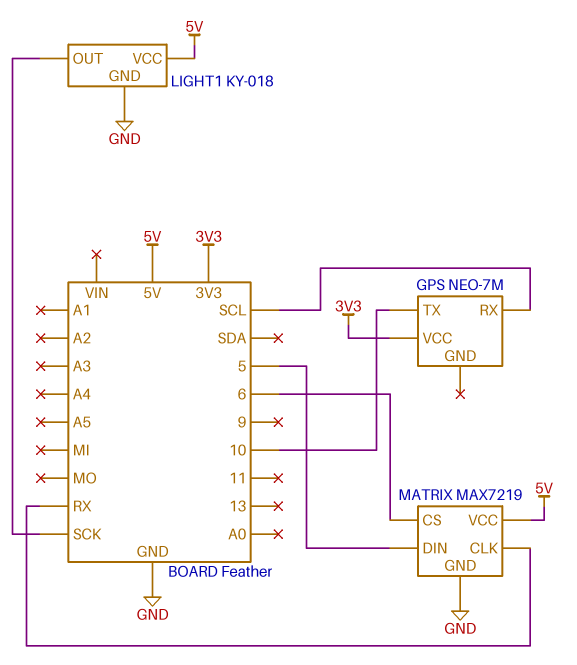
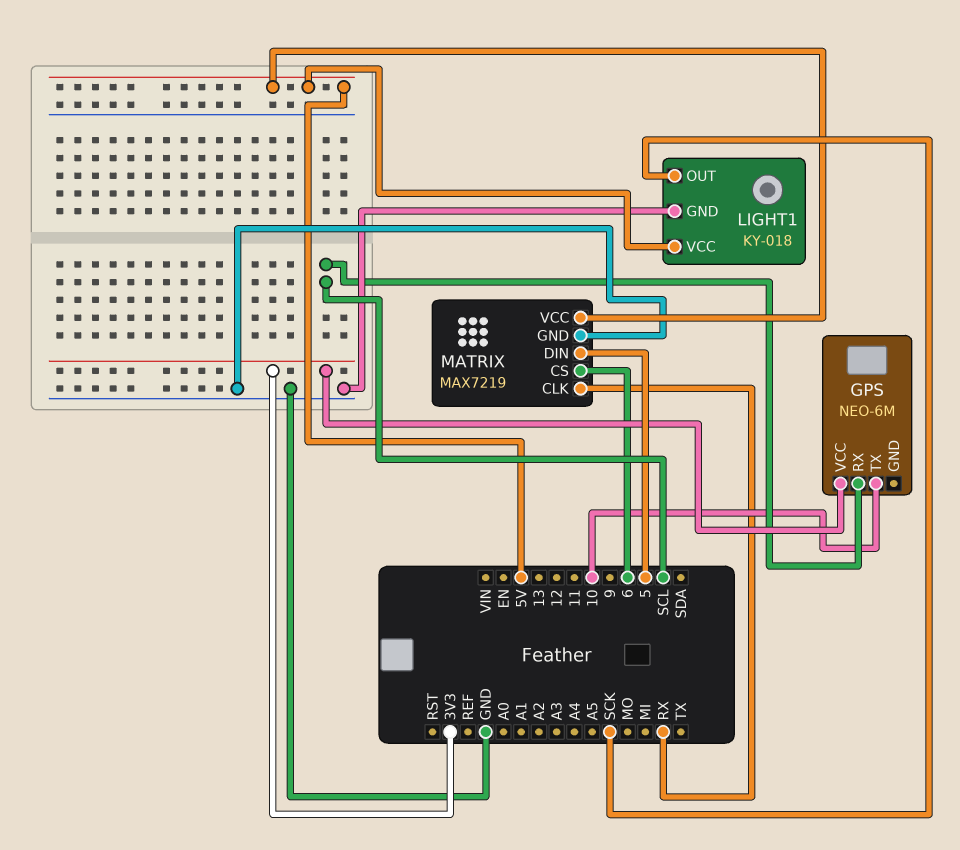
GPS: NEO-7M -> NEO-6M

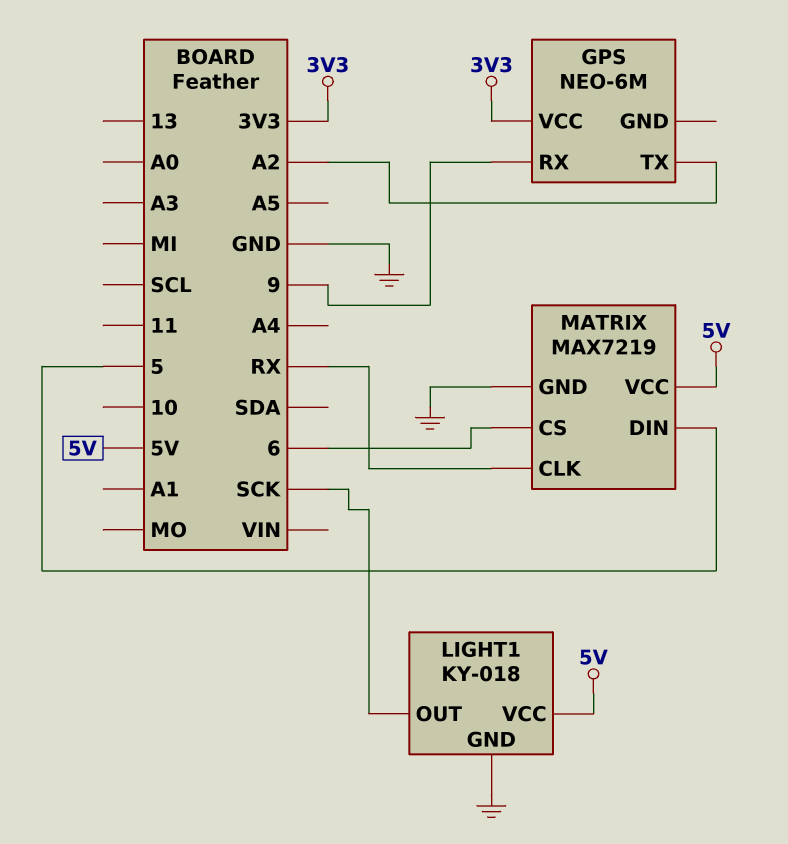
GPS pin RX: SCL -> 9
GPS pin TX: 10 -> A2

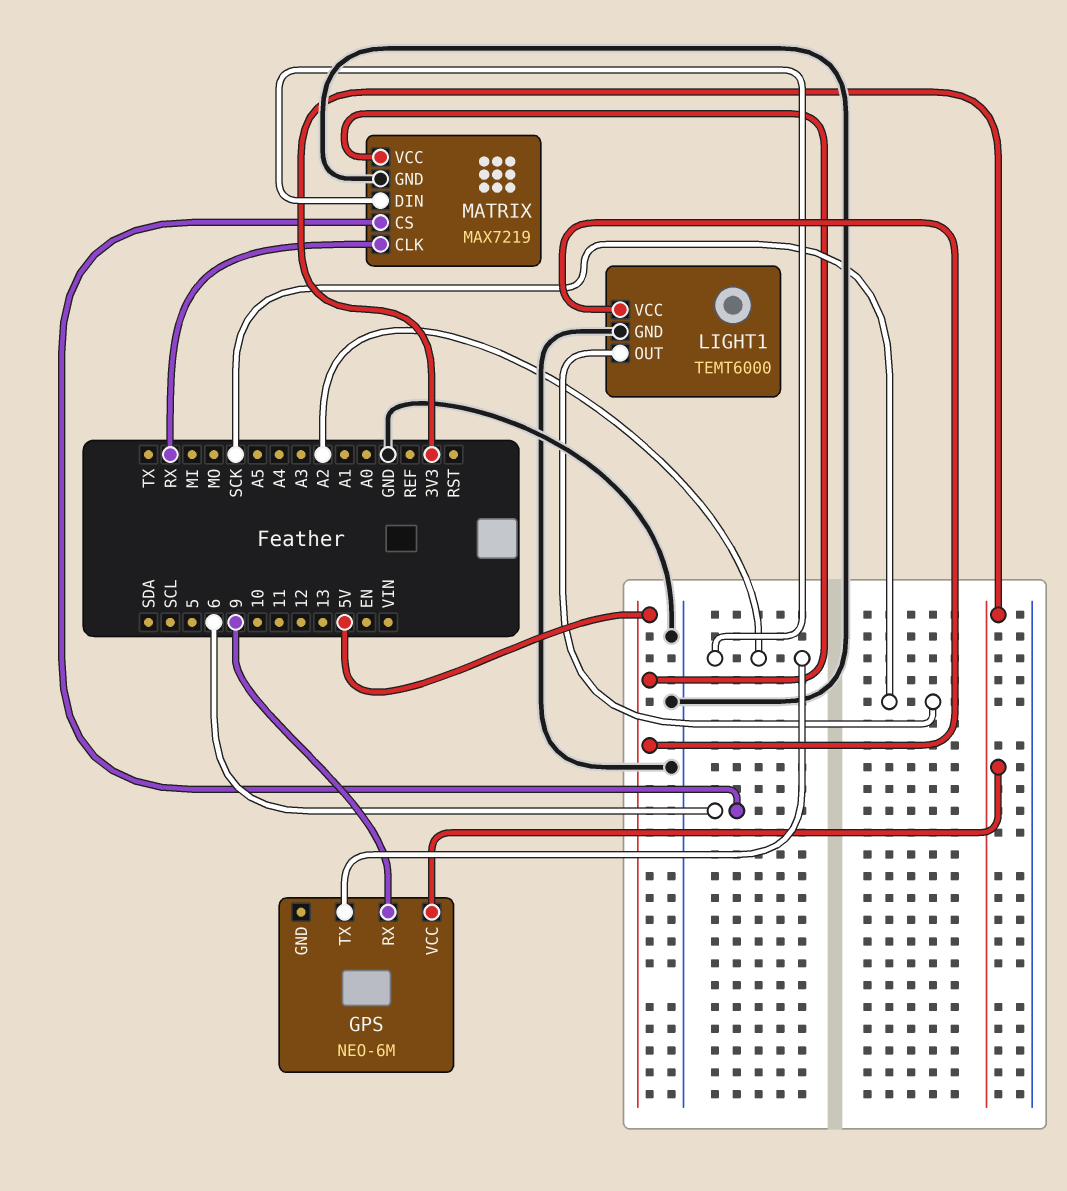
LIGHT1: KY-018 -> TEMT6000
MATRIX pin DIN: 5 -> A2

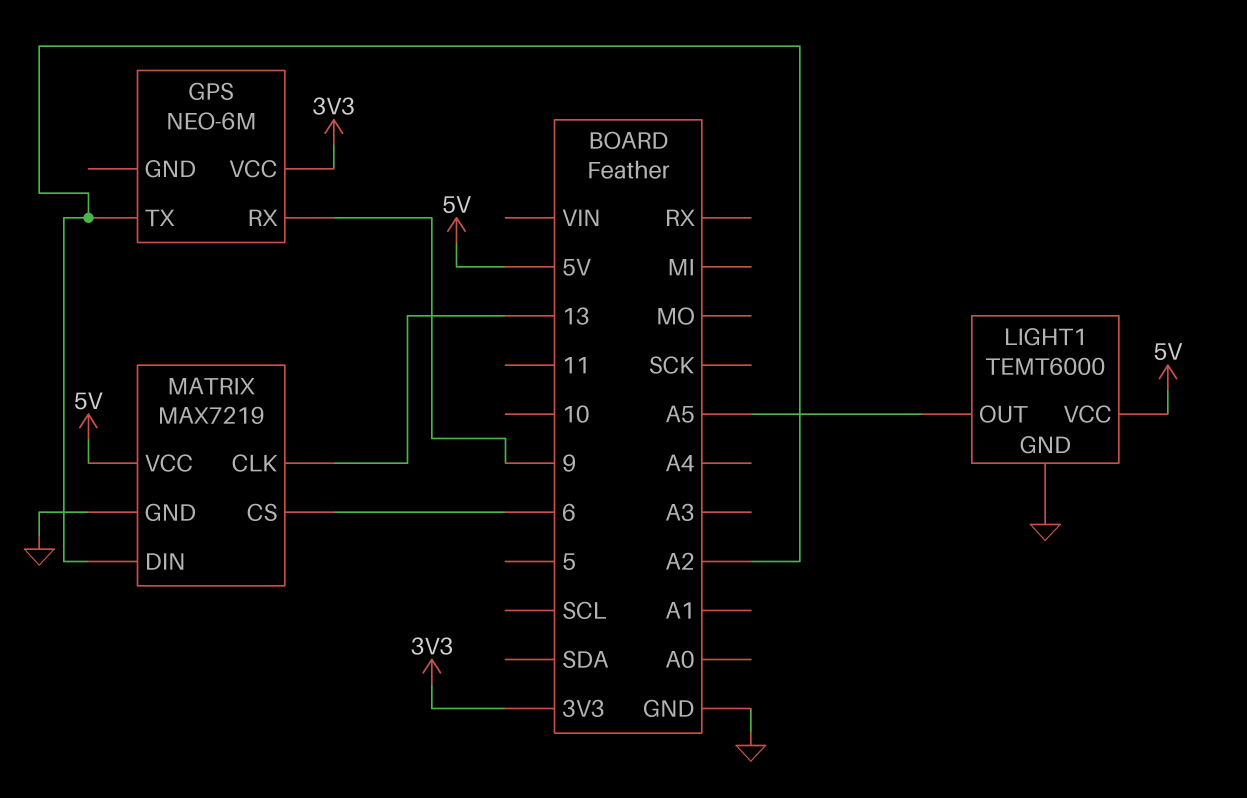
LIGHT1 pin OUT: SCK -> A5
MATRIX pin CLK: RX -> 13

